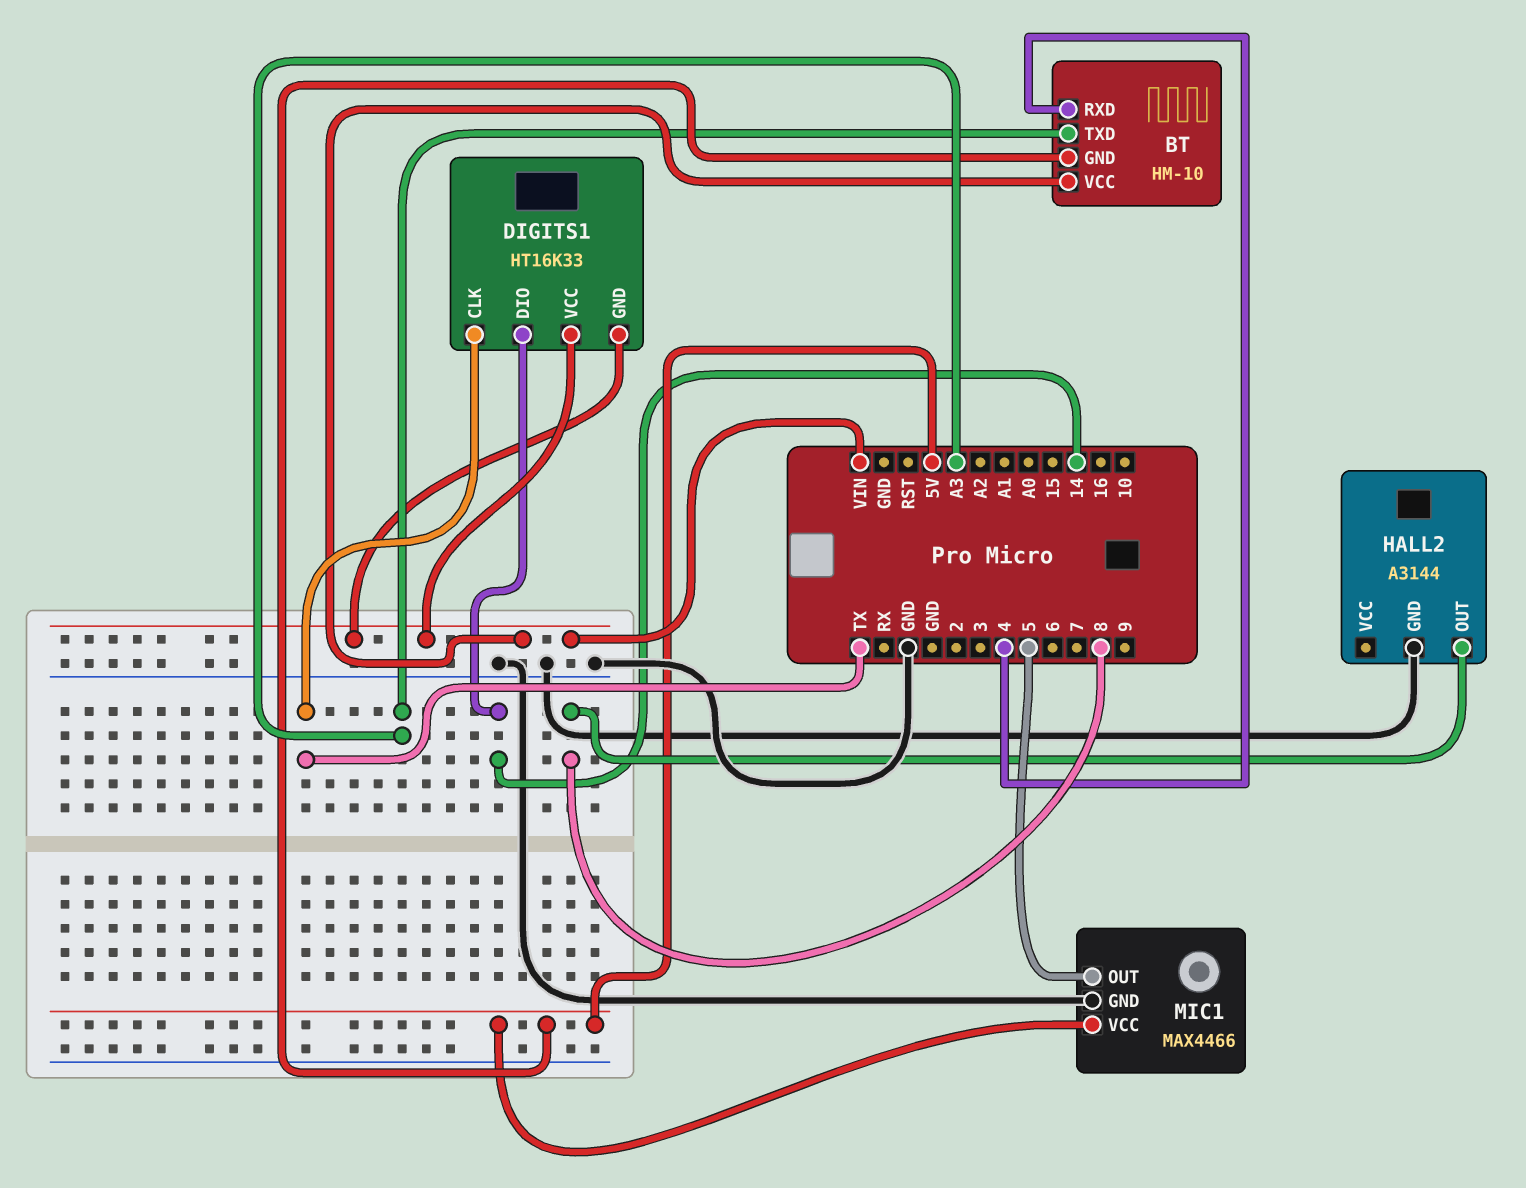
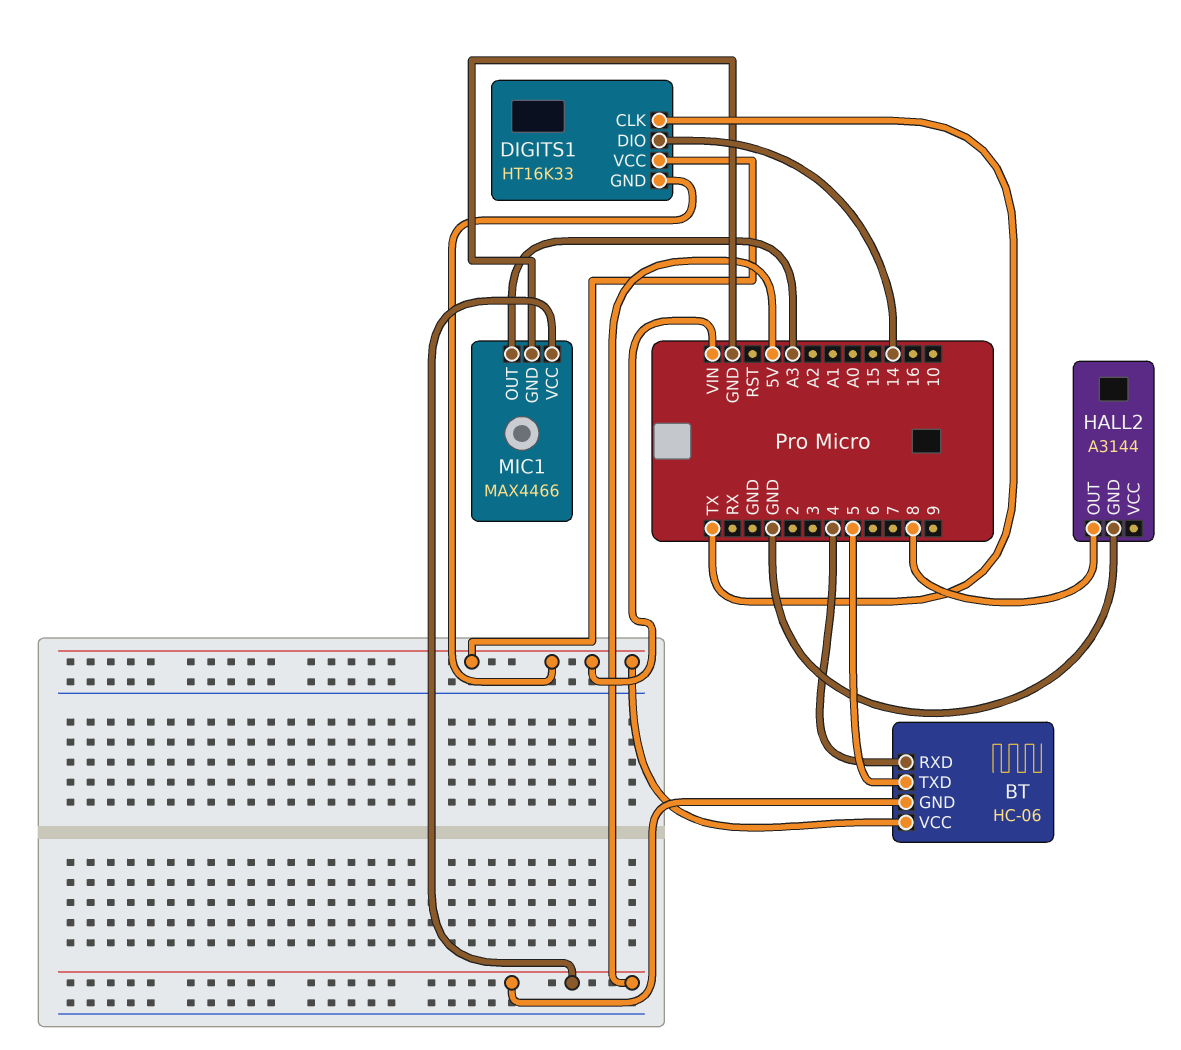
BT: HM-10 -> HC-06
BT pin TXD: A3 -> 5
MIC1 pin OUT: 5 -> A3

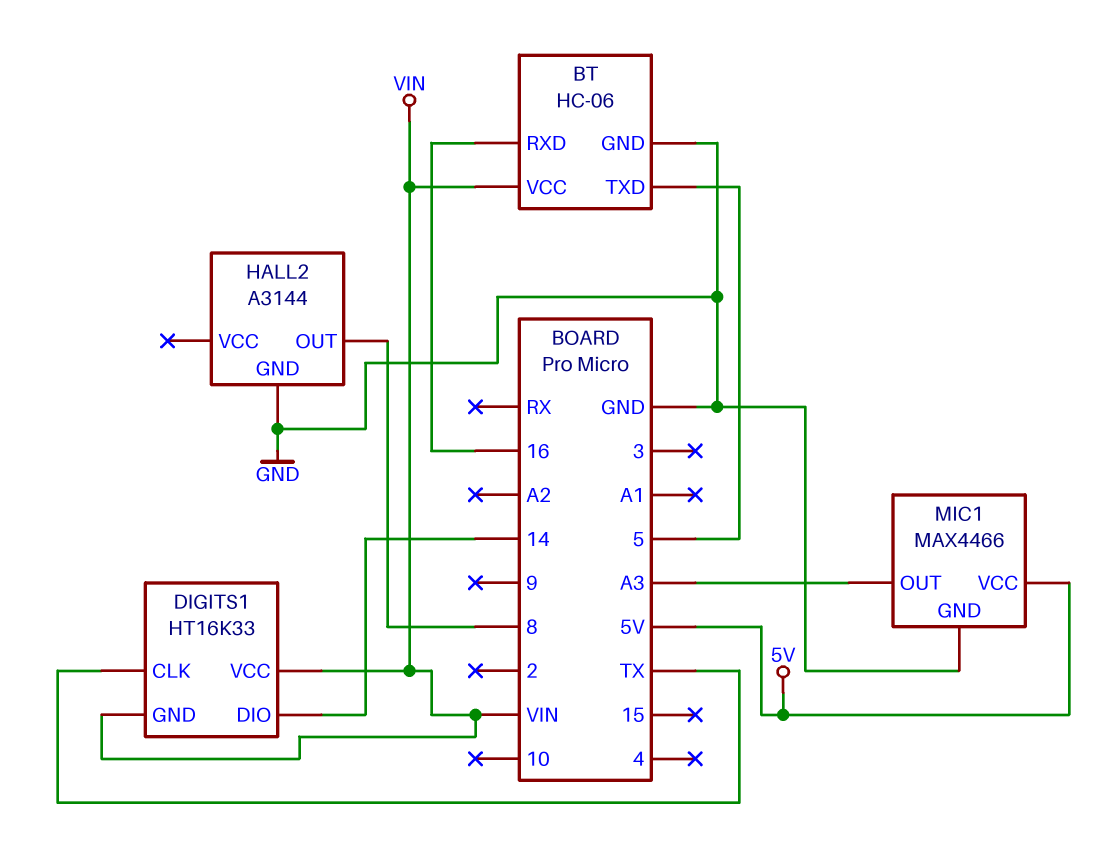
BT pin GND: 5V -> GND
BT pin RXD: 4 -> 16

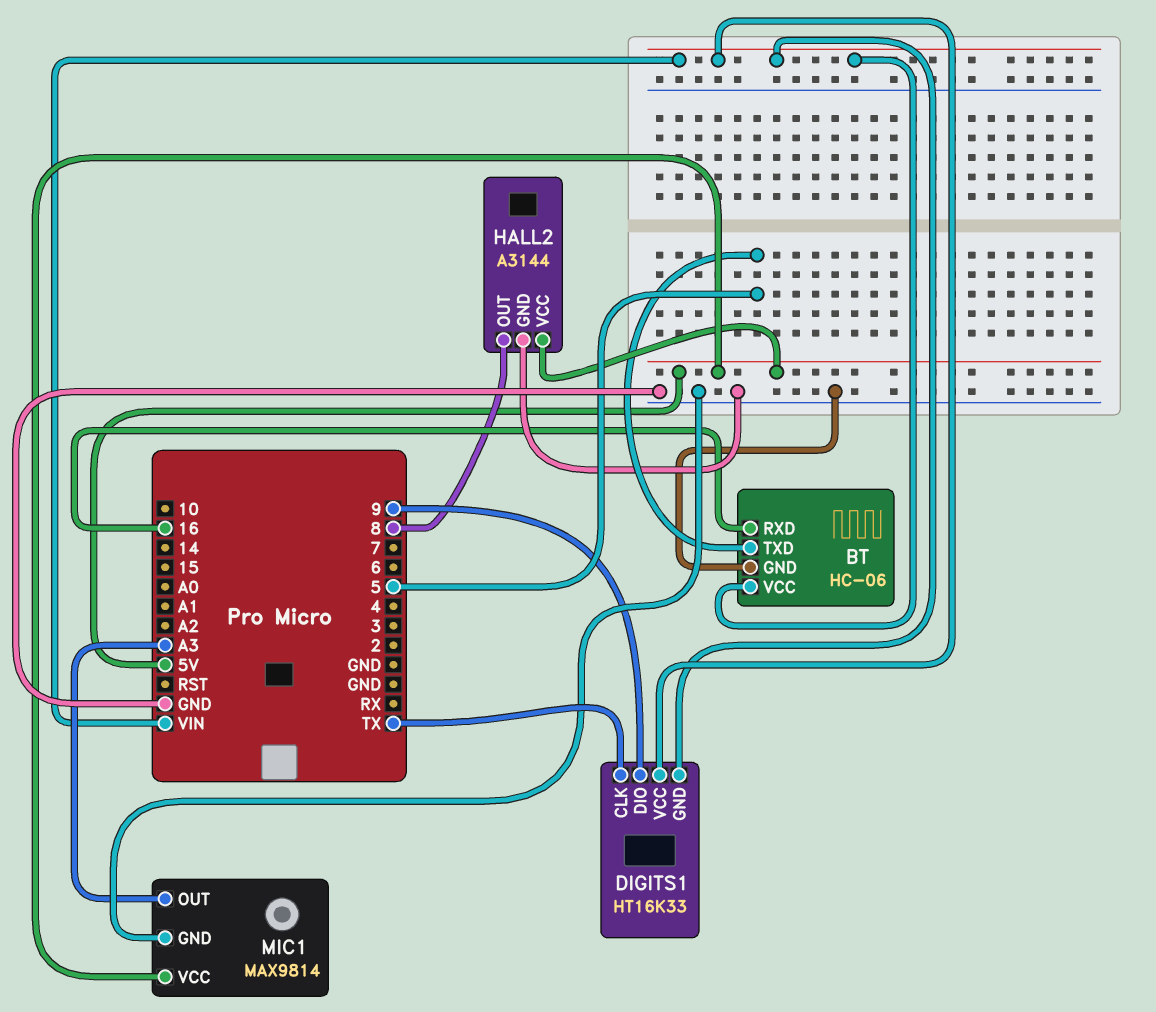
DIGITS1 pin DIO: 14 -> 9
HALL2 pin VCC: none -> 5V
MIC1: MAX4466 -> MAX9814

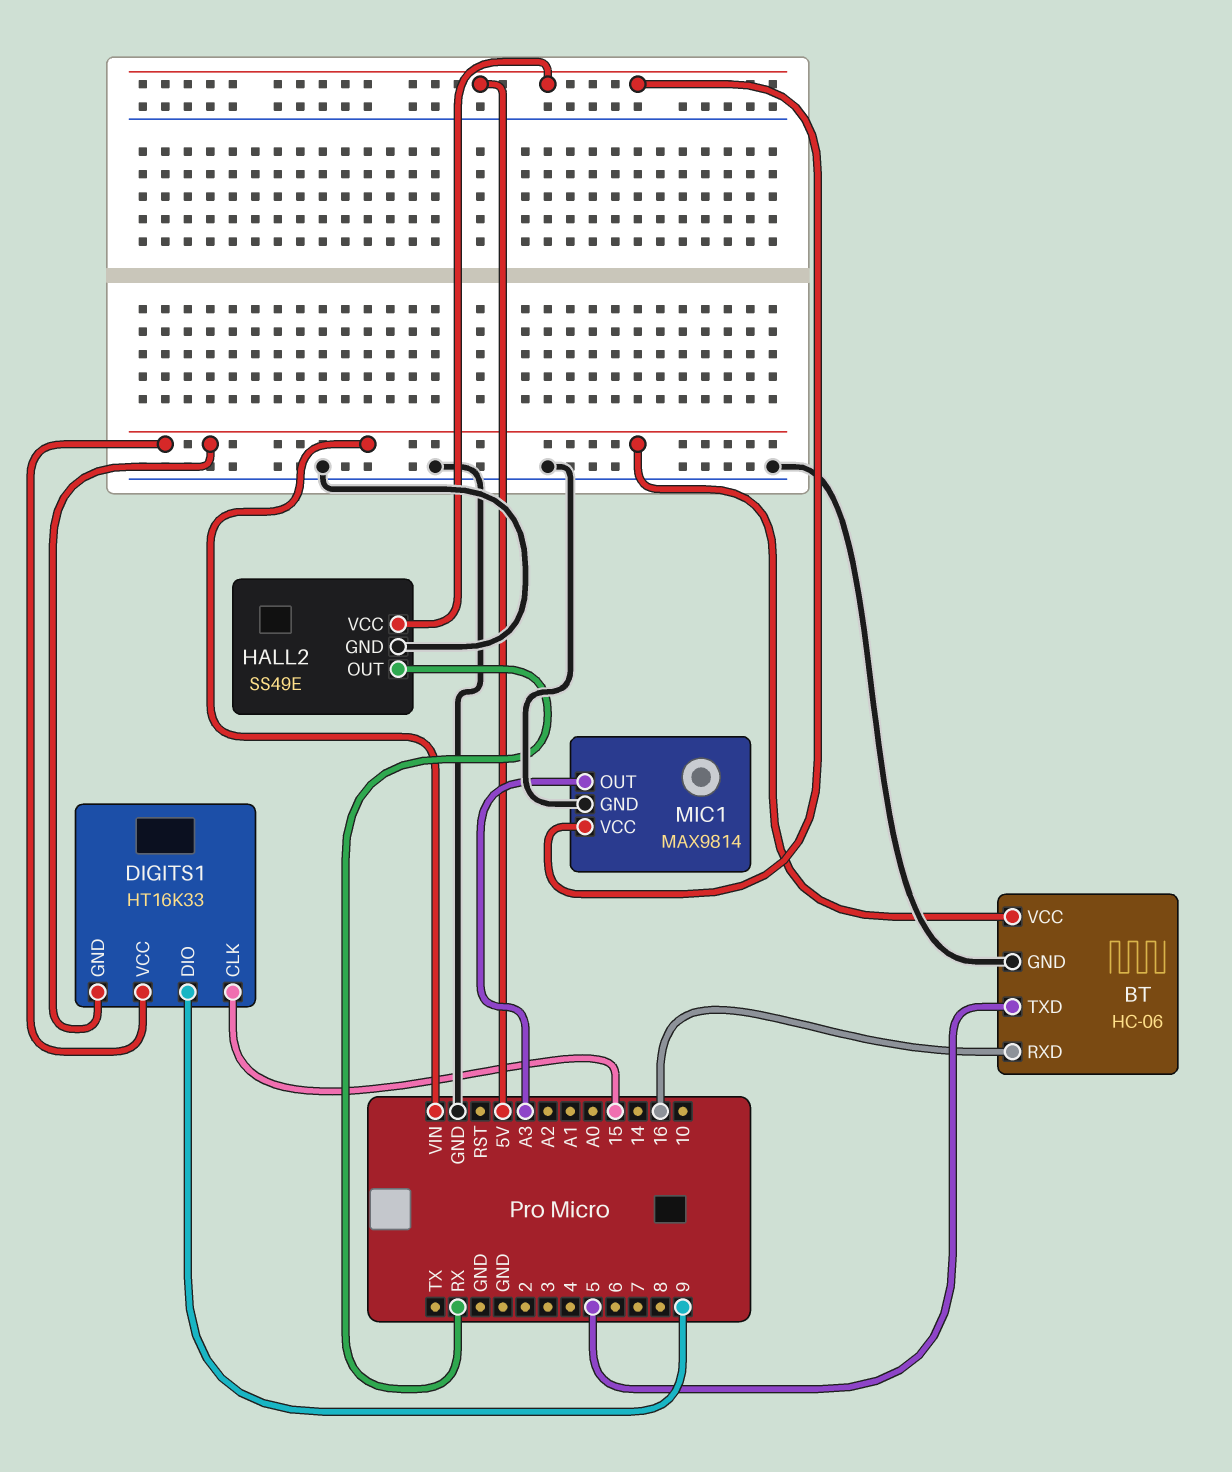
DIGITS1 pin CLK: TX -> 15
HALL2: A3144 -> SS49E
HALL2 pin OUT: 8 -> RX

